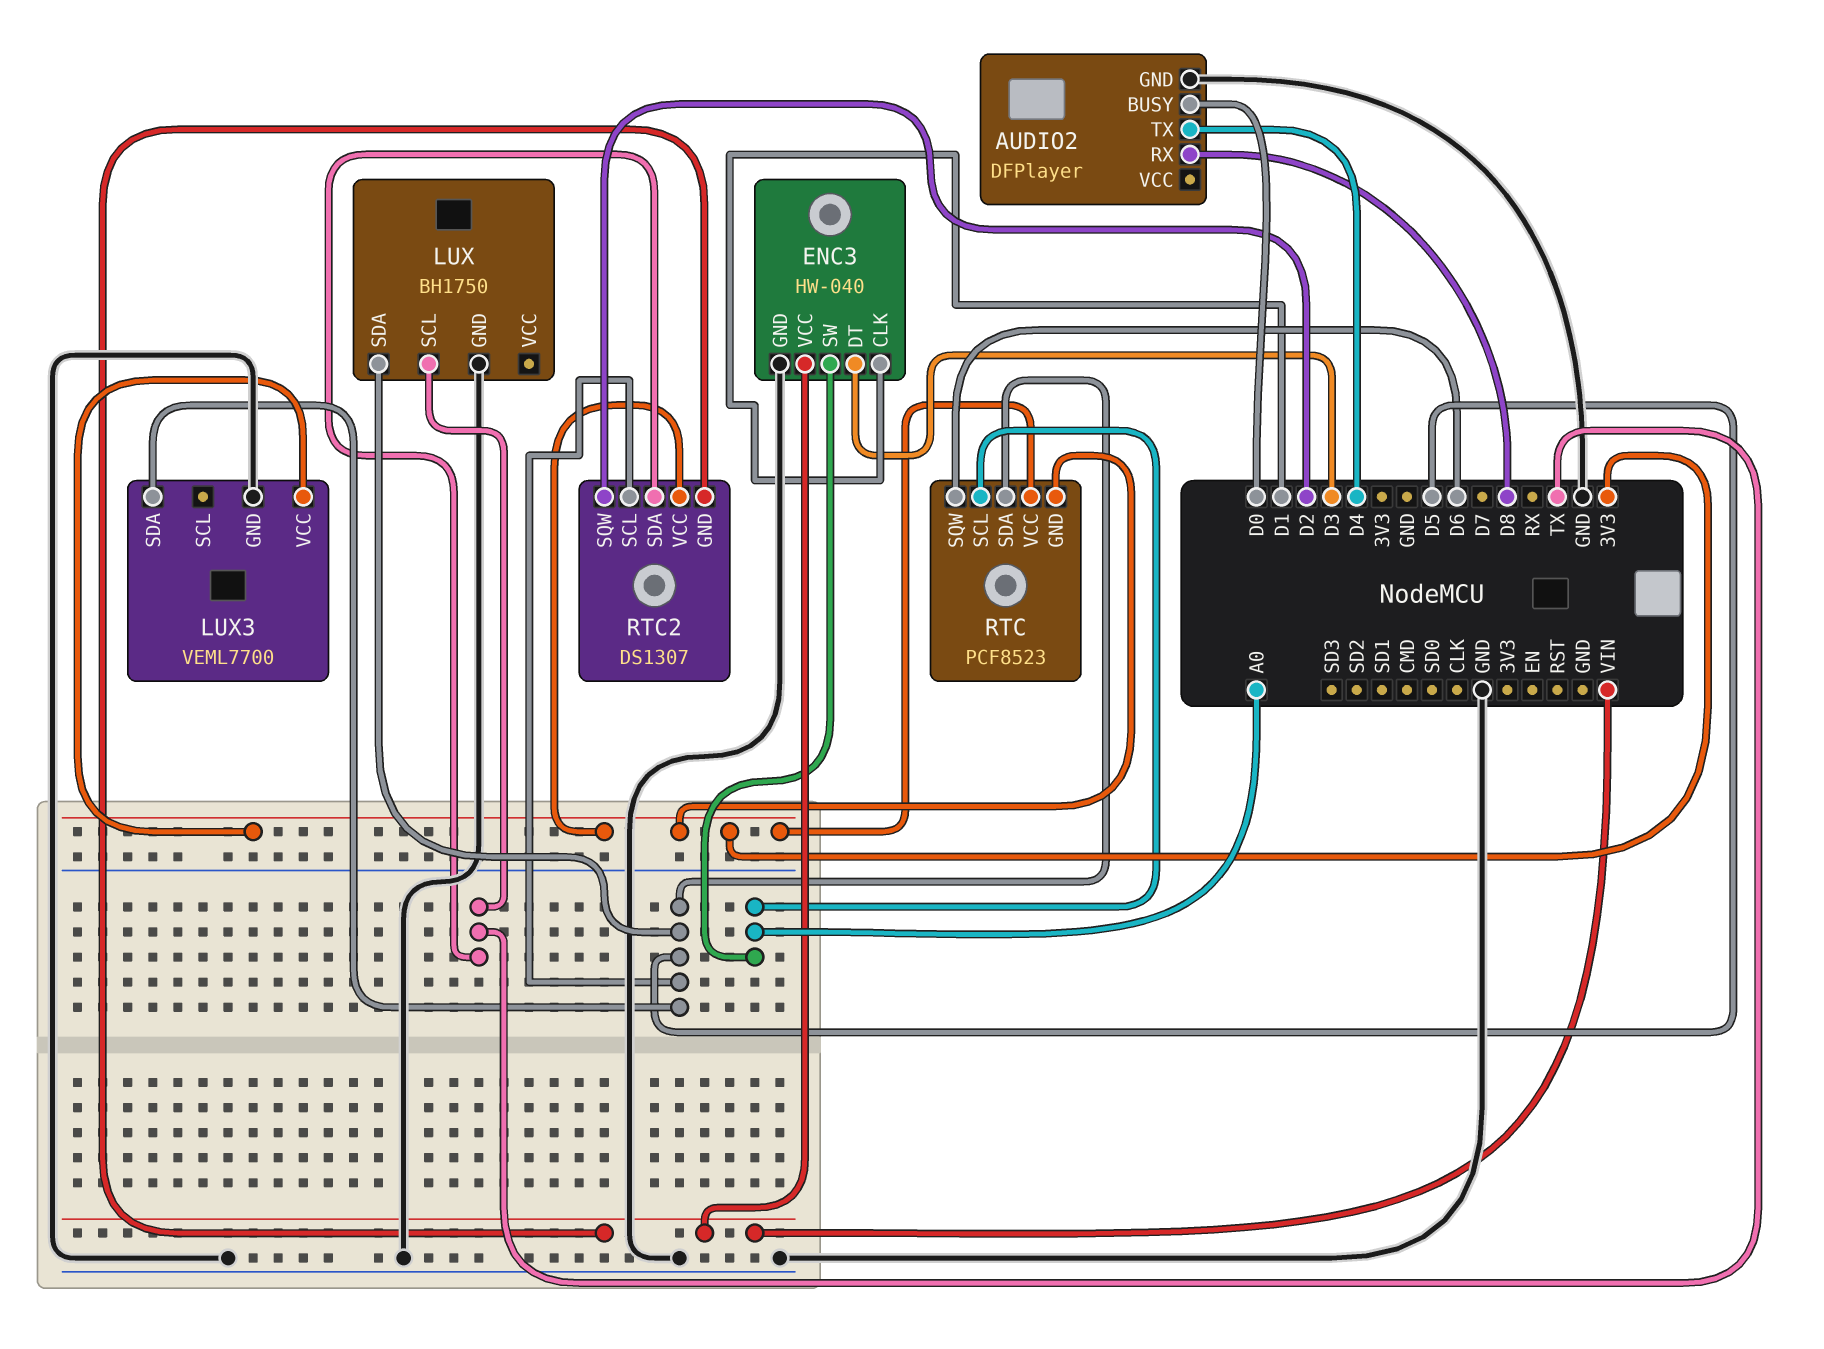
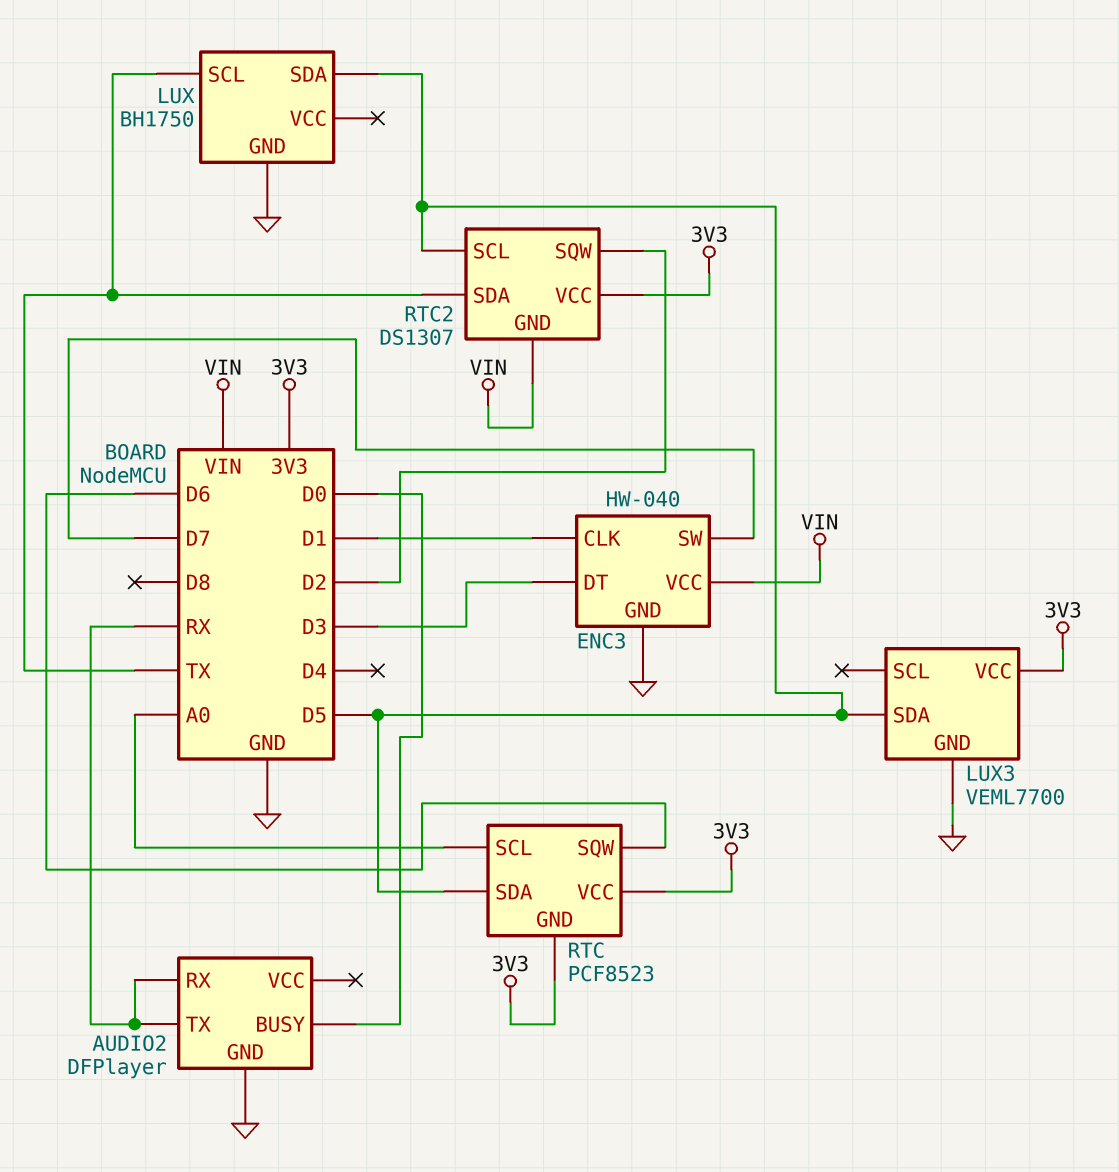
AUDIO2 pin RX: D8 -> RX
AUDIO2 pin TX: D4 -> RX
ENC3 pin SW: A0 -> D7

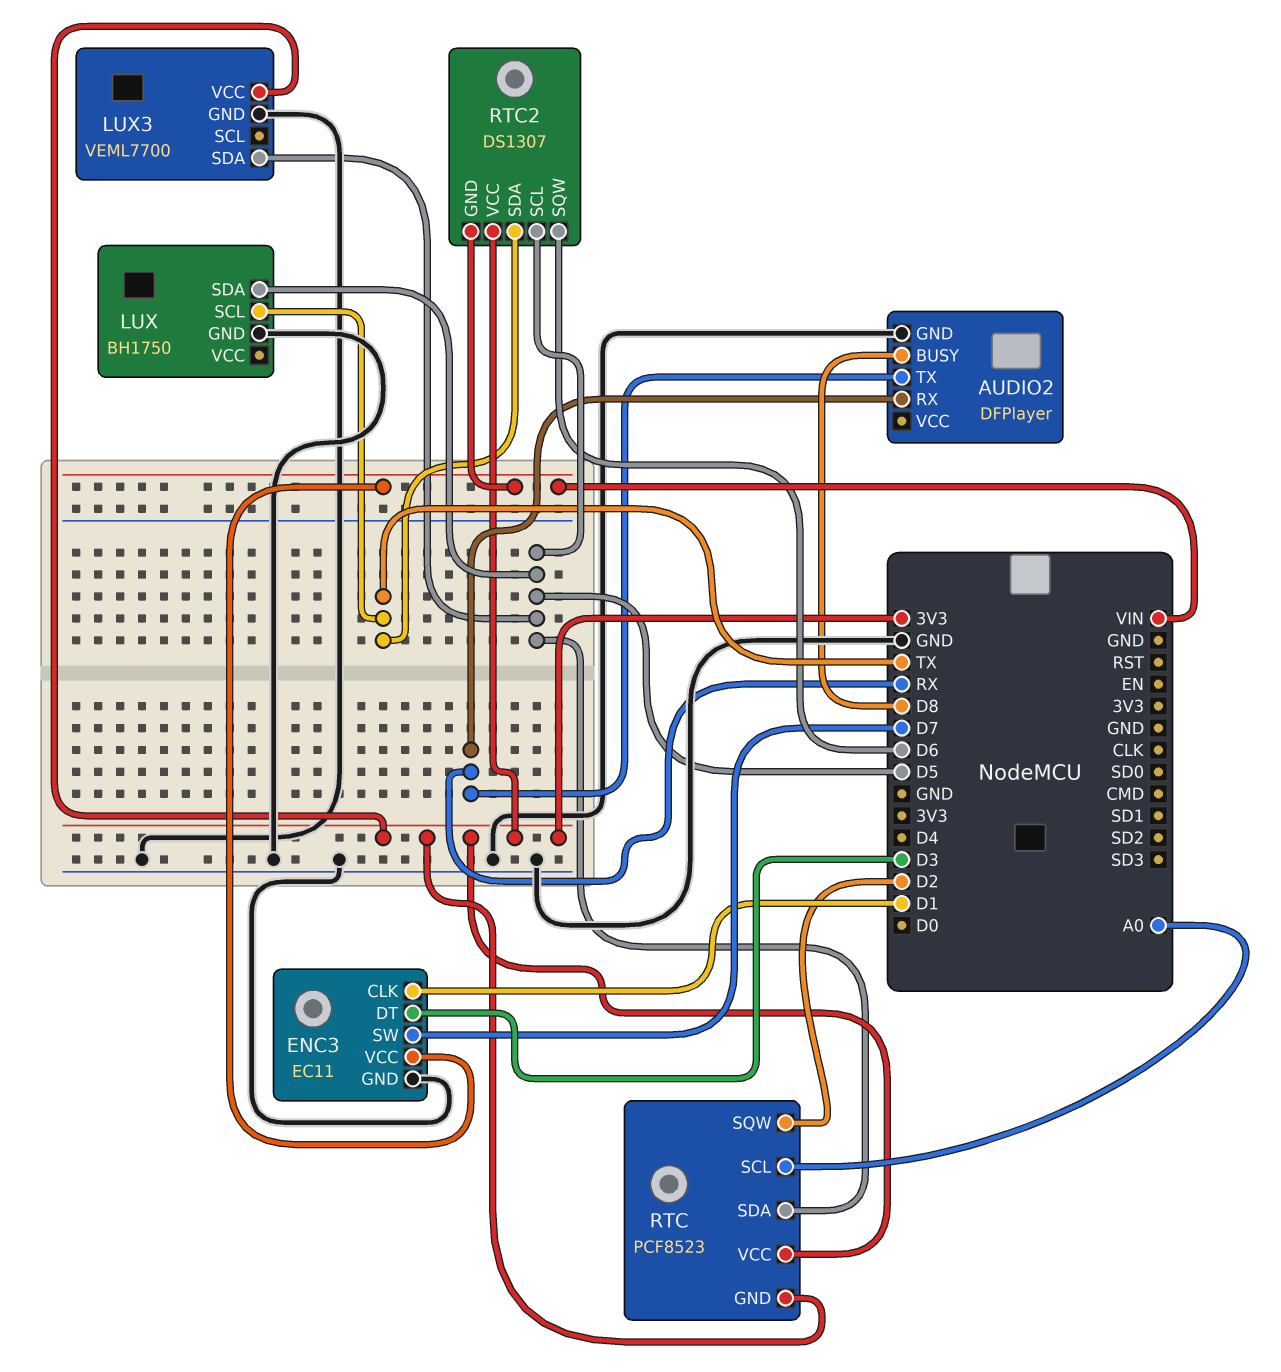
AUDIO2 pin BUSY: D0 -> D8
ENC3: HW-040 -> EC11
RTC pin SQW: D6 -> D2
RTC2 pin SQW: D2 -> D6

